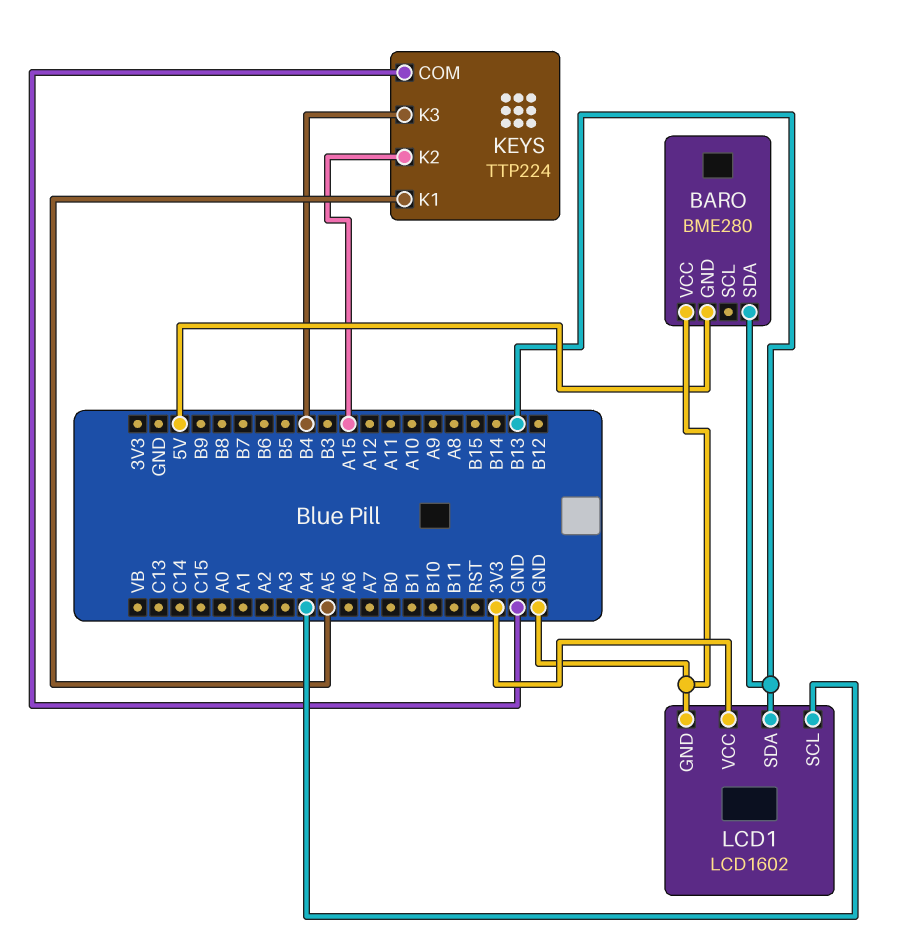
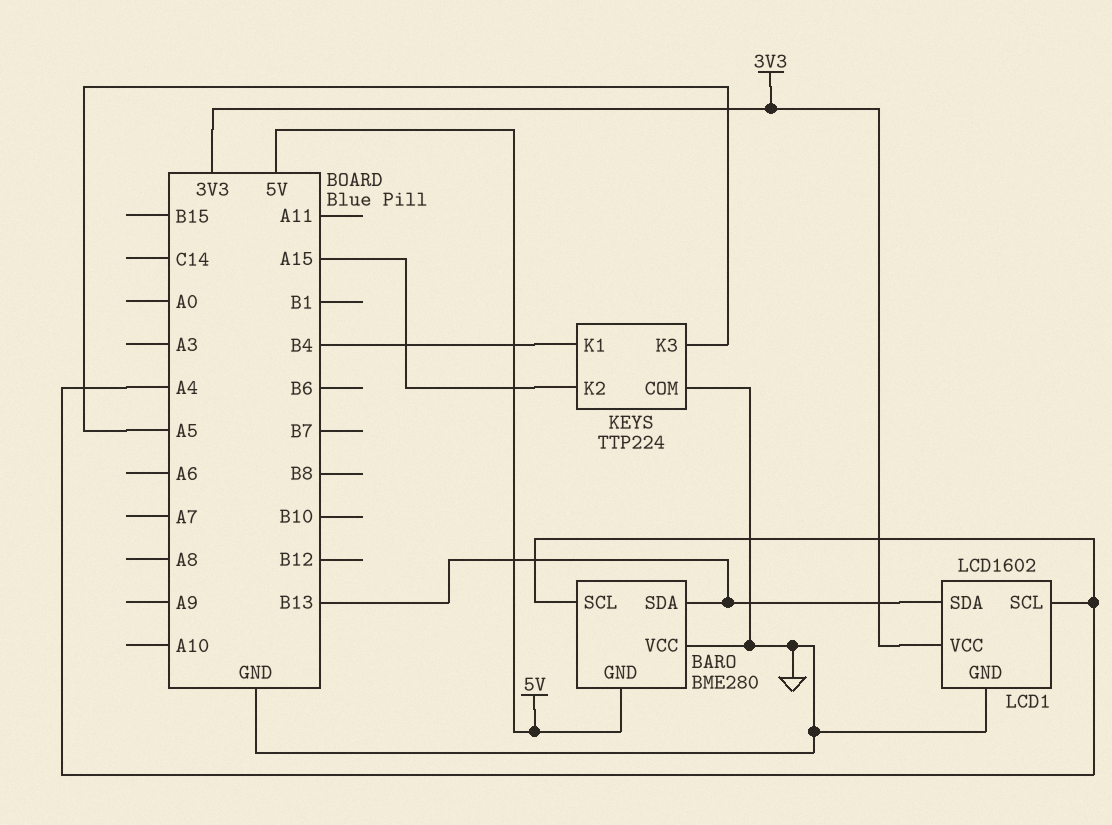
BARO pin SCL: none -> A4
KEYS pin K1: A5 -> B4
KEYS pin K3: B4 -> A5

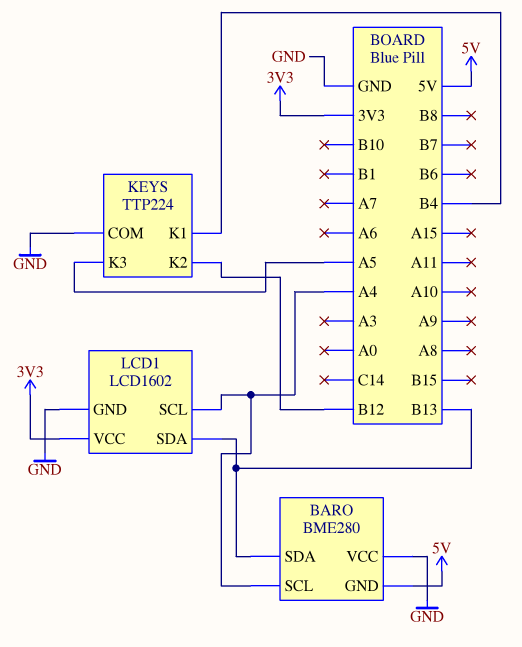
KEYS pin K2: A15 -> B12

